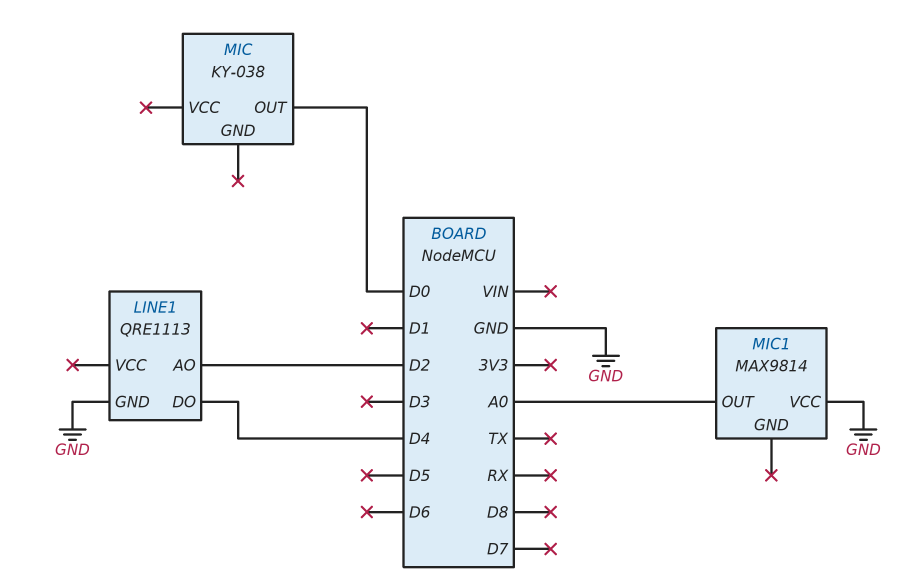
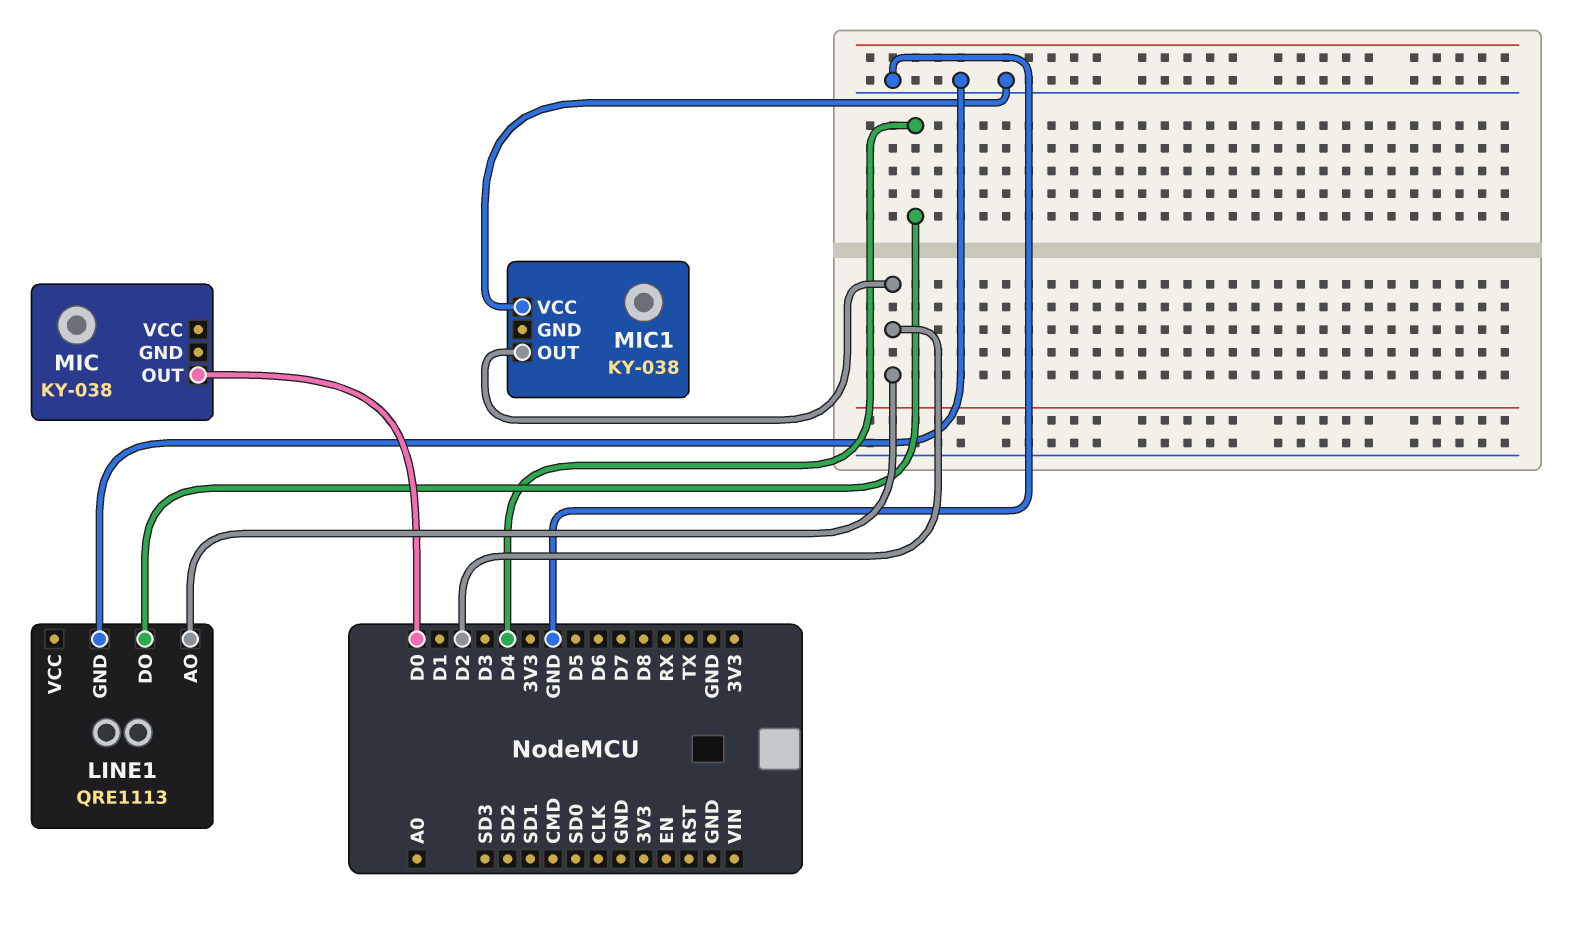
MIC1: MAX9814 -> KY-038
MIC1 pin OUT: A0 -> D2

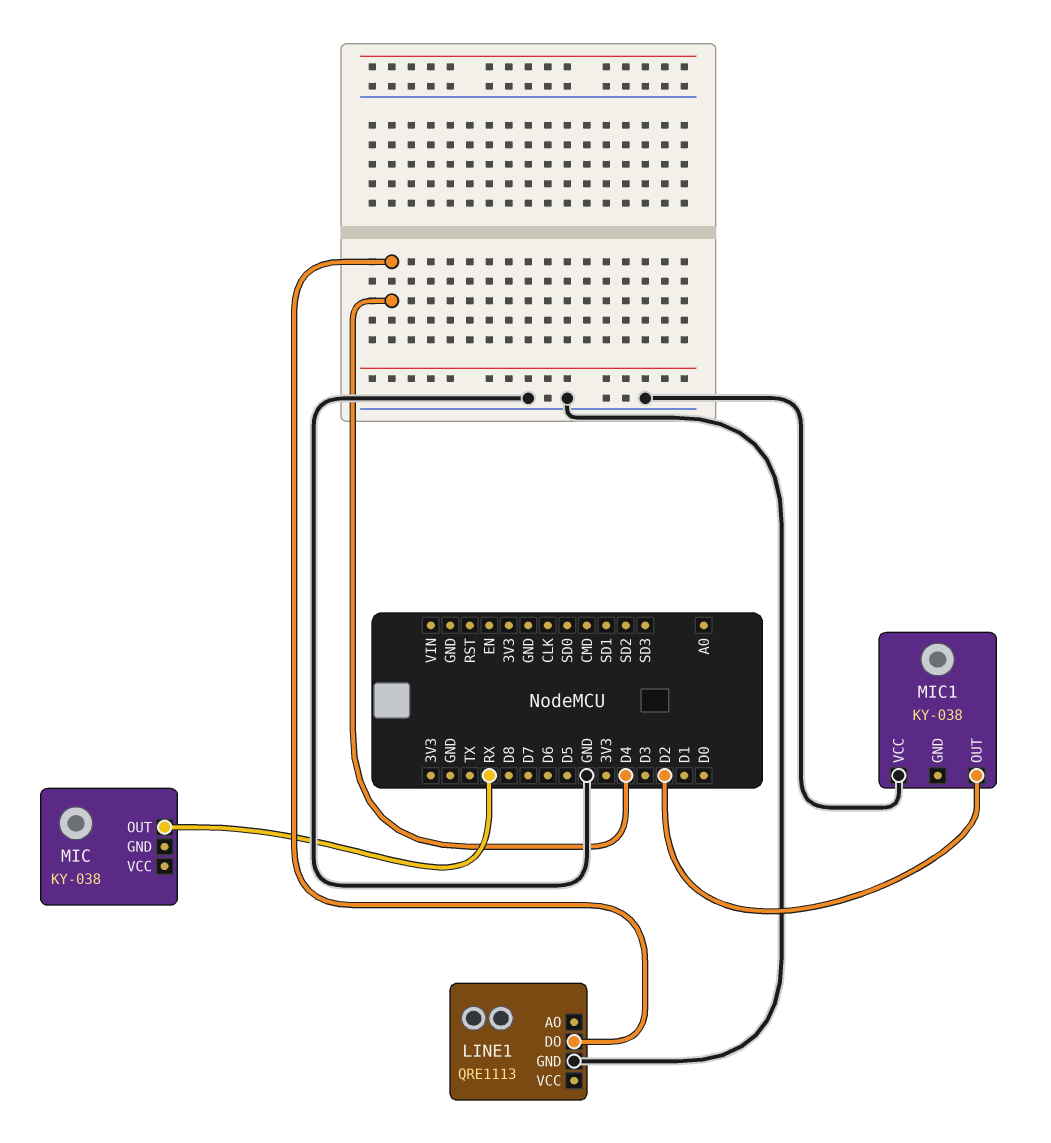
LINE1 pin AO: D2 -> none
MIC pin OUT: D0 -> RX

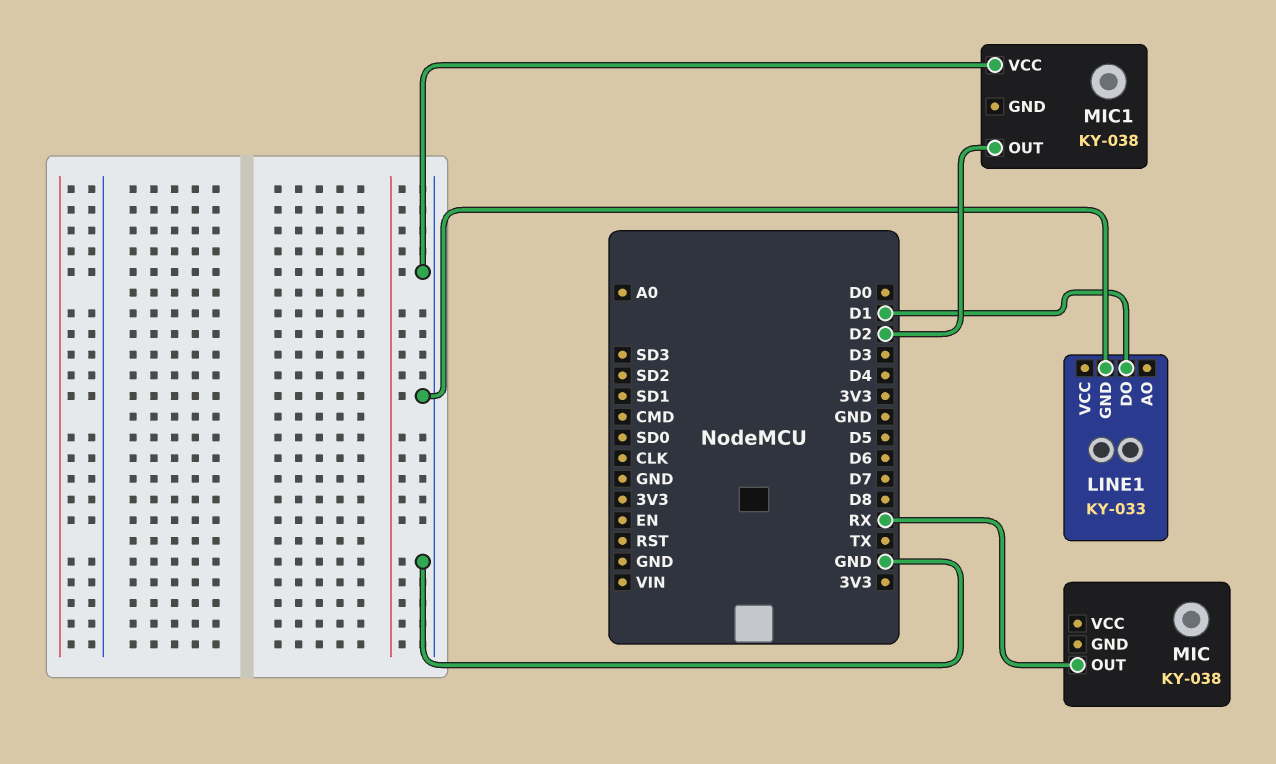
LINE1: QRE1113 -> KY-033
LINE1 pin DO: D4 -> D1

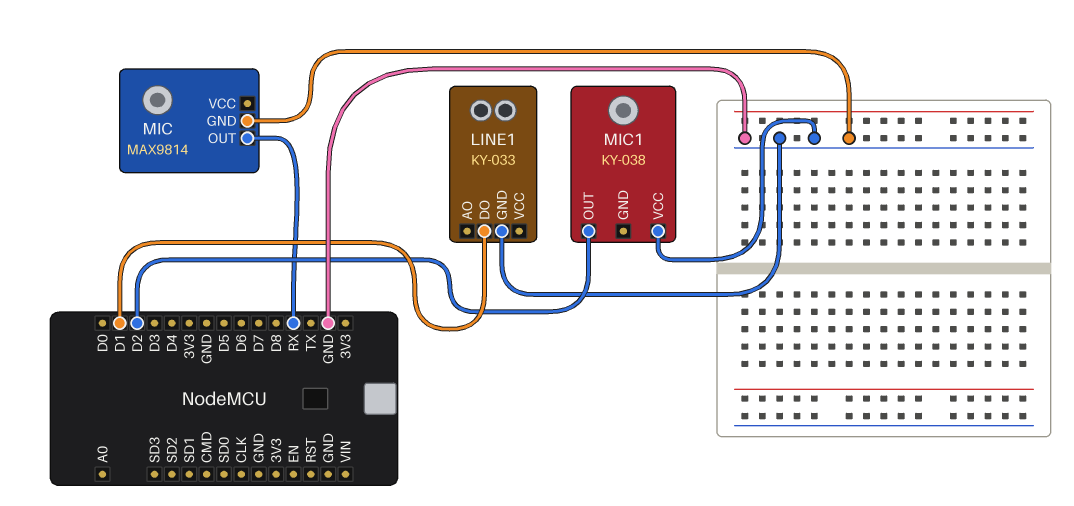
MIC: KY-038 -> MAX9814
MIC pin GND: none -> GND

